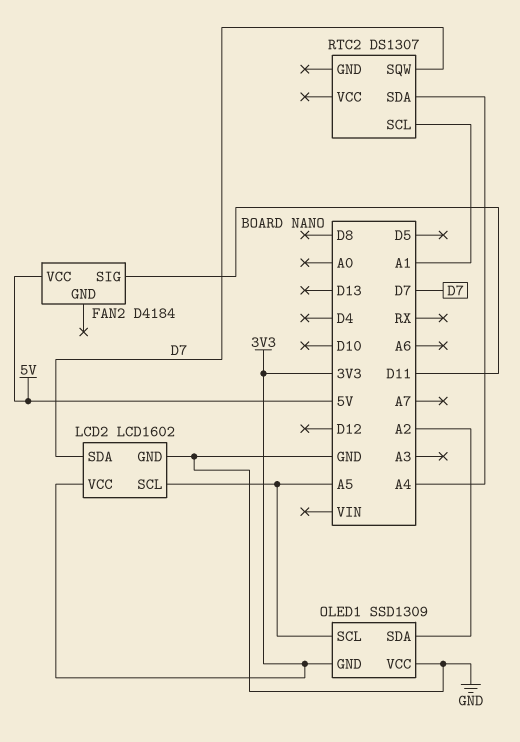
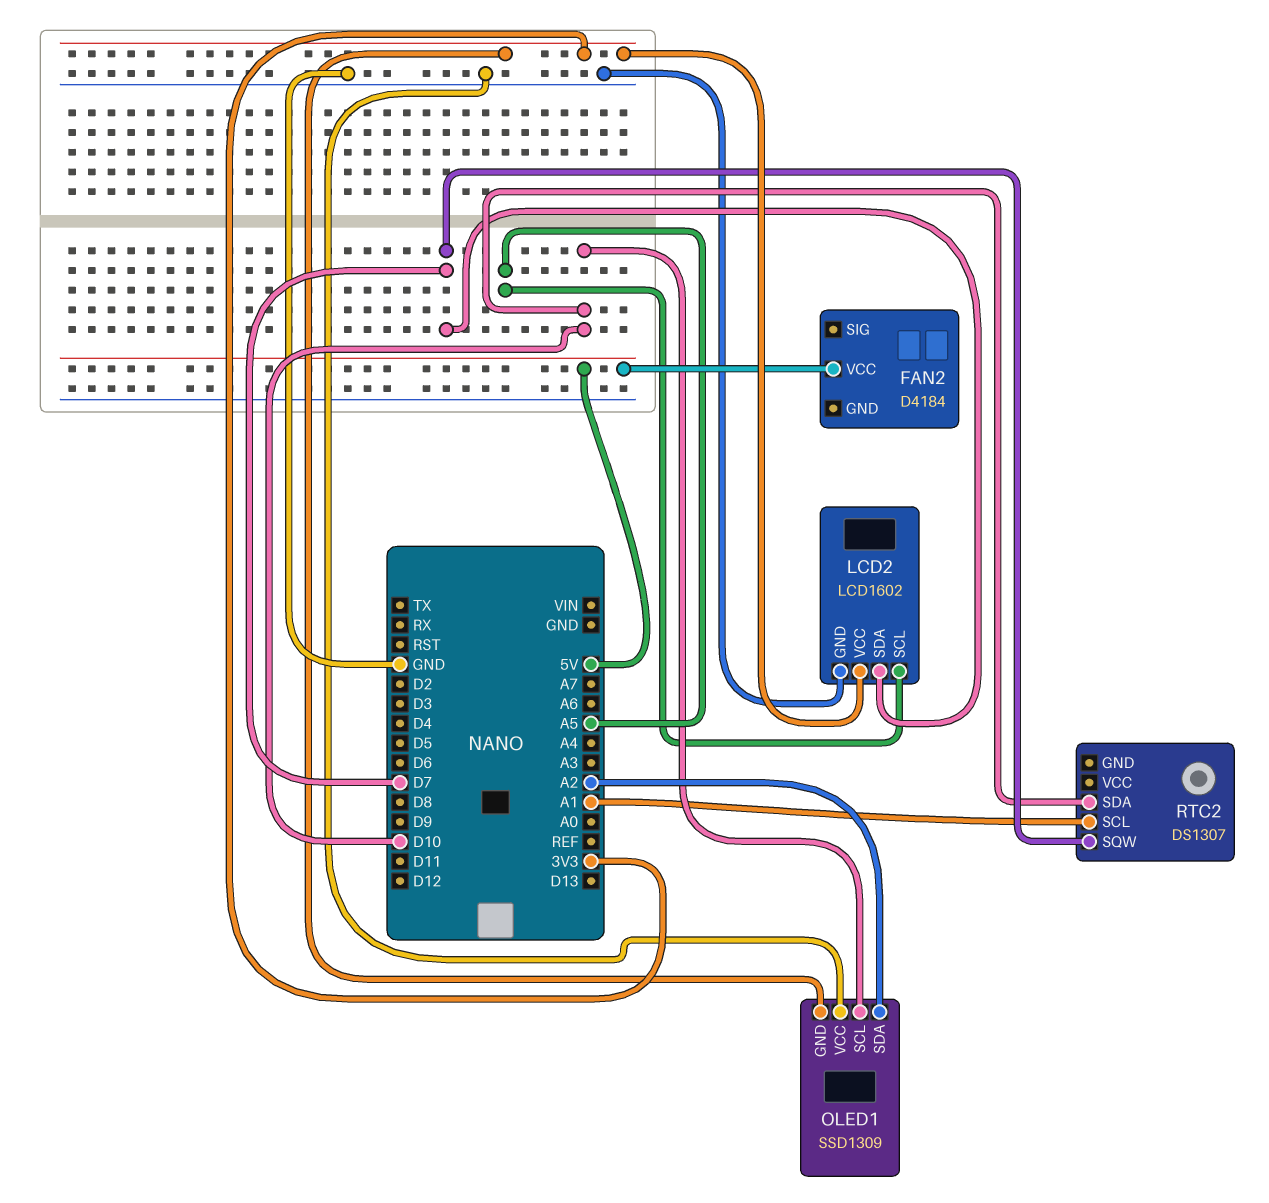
FAN2 pin SIG: D11 -> none
OLED1 pin SCL: A5 -> D10
RTC2 pin SDA: A4 -> D10

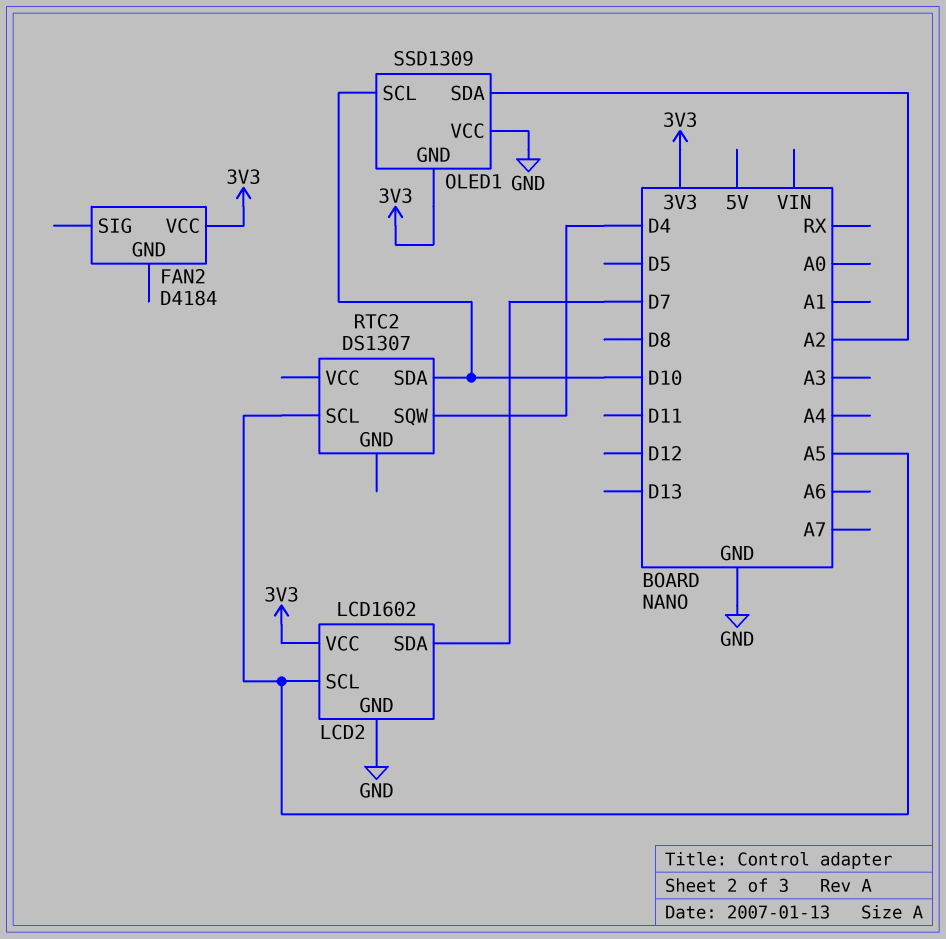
FAN2 pin VCC: 5V -> 3V3
RTC2 pin SCL: A1 -> A5
RTC2 pin SQW: D7 -> D4

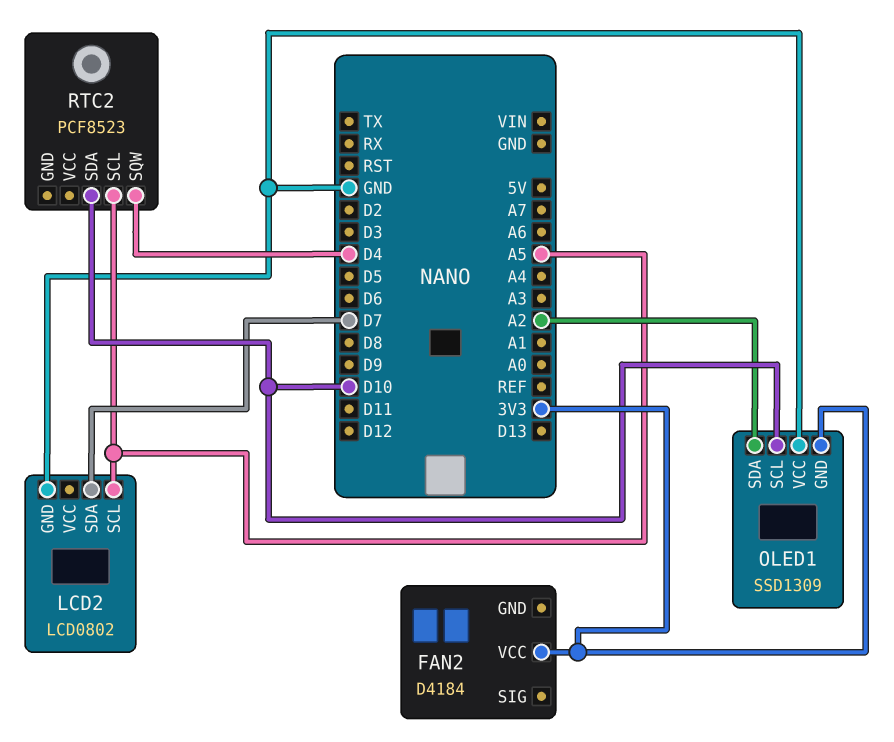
LCD2: LCD1602 -> LCD0802
LCD2 pin VCC: 3V3 -> none
RTC2: DS1307 -> PCF8523

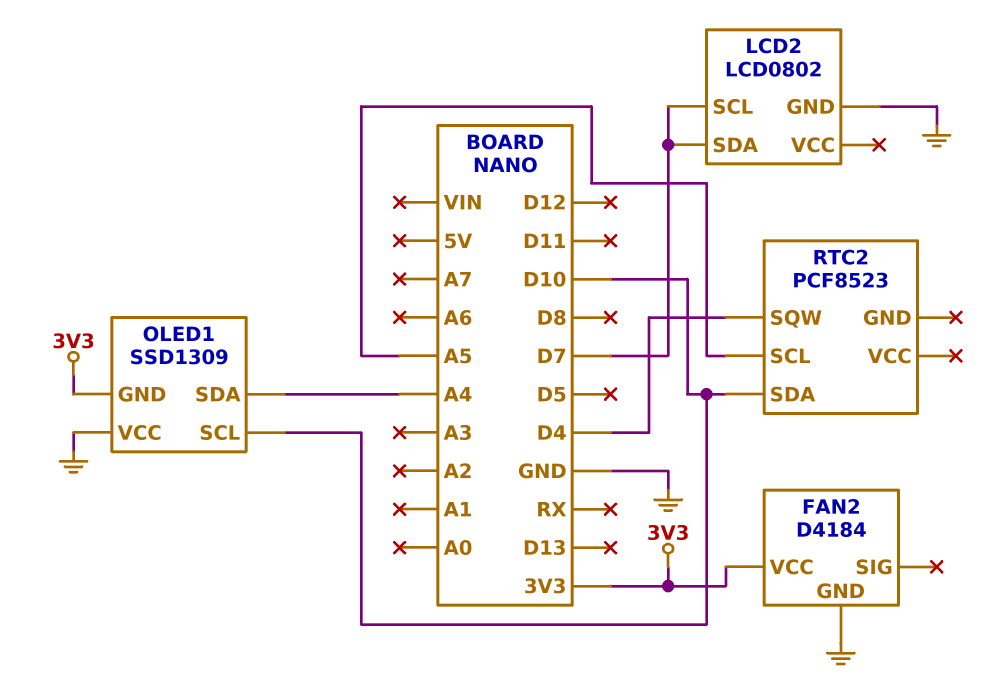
FAN2 pin GND: none -> GND
LCD2 pin SCL: A5 -> D7
OLED1 pin SDA: A2 -> A4

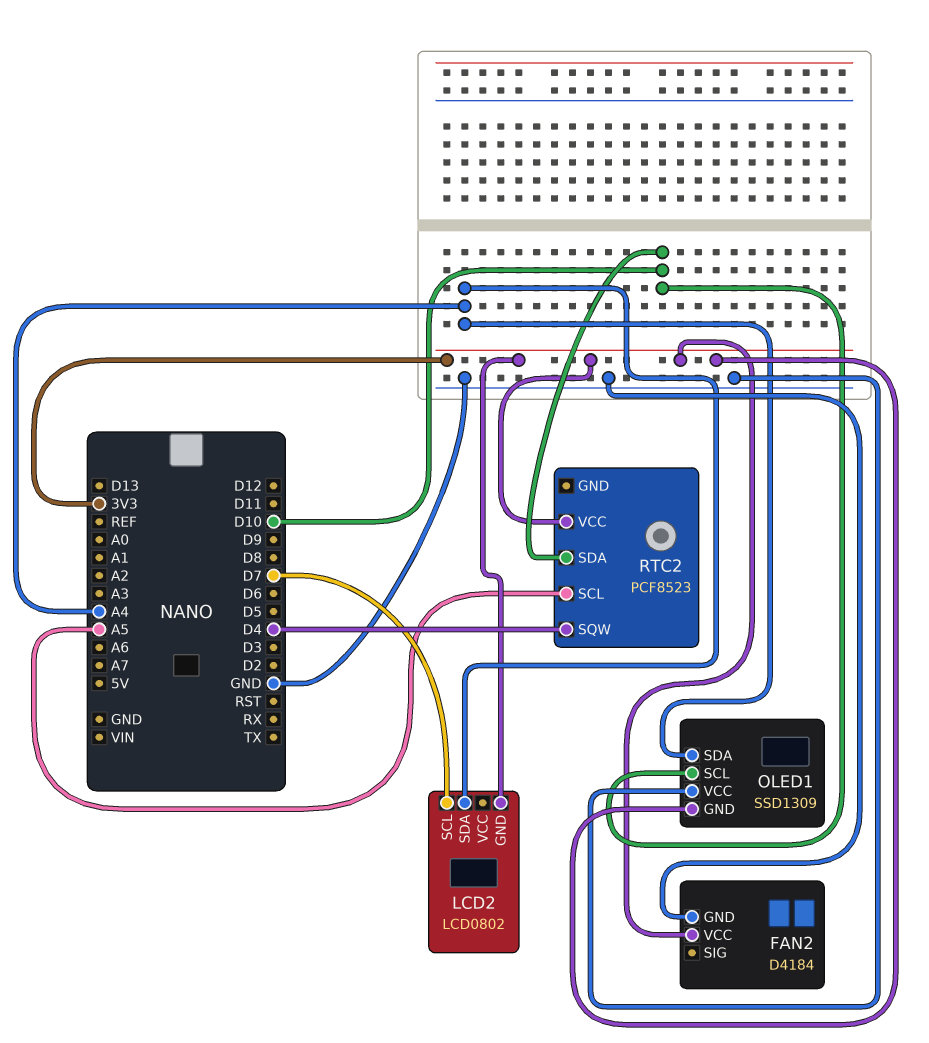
LCD2 pin GND: GND -> 3V3
LCD2 pin SDA: D7 -> A4
RTC2 pin VCC: none -> 3V3

